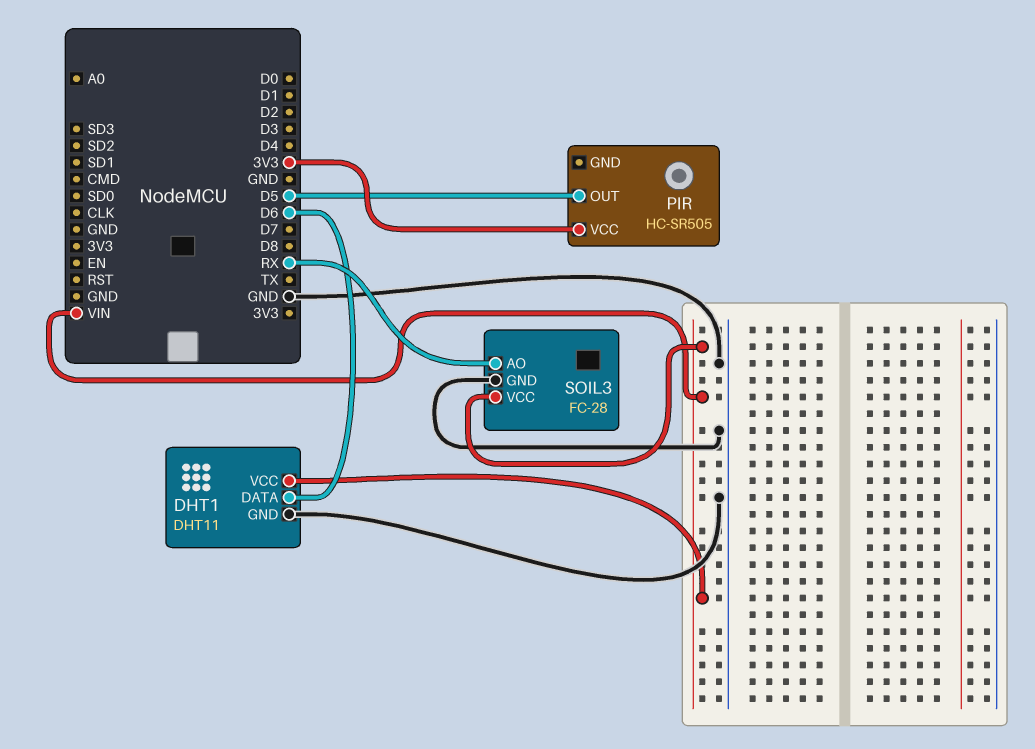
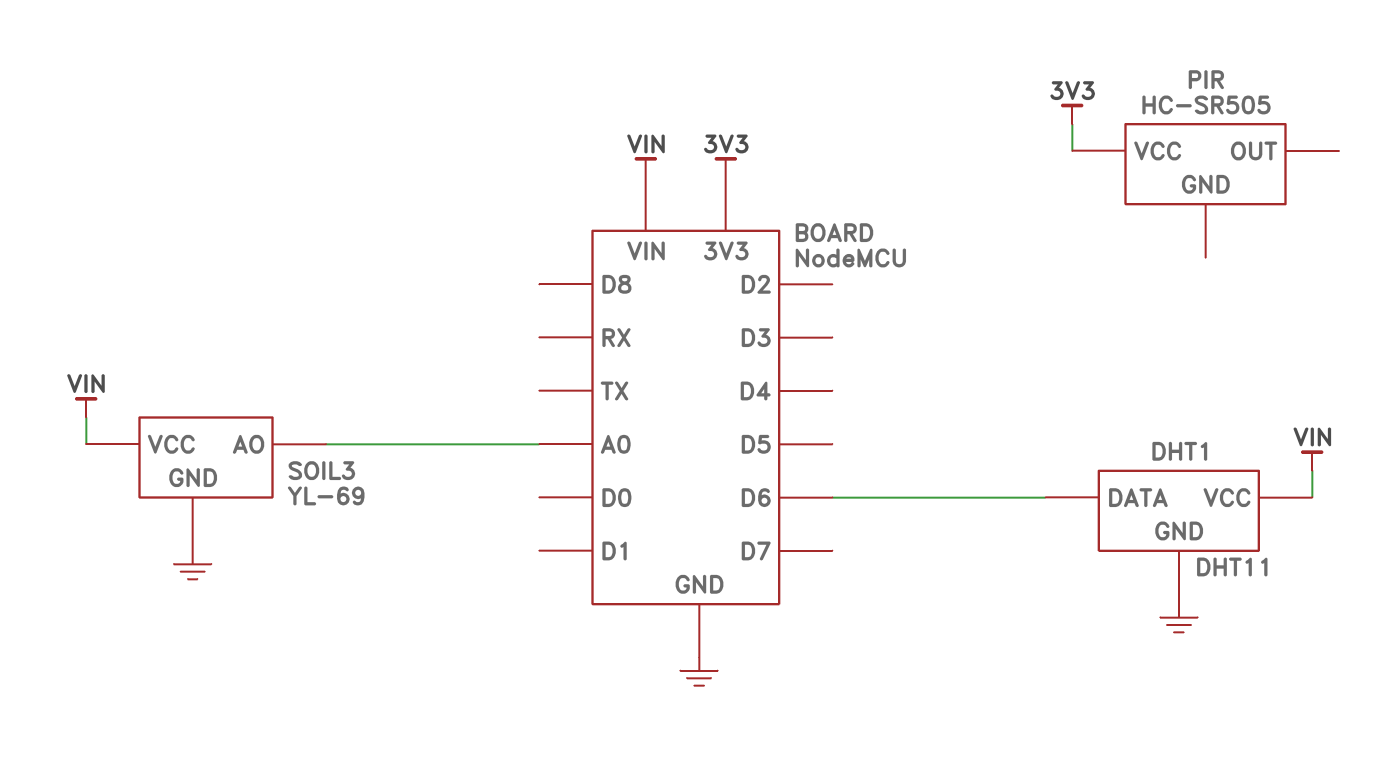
PIR pin OUT: D5 -> none
SOIL3: FC-28 -> YL-69
SOIL3 pin AO: RX -> A0

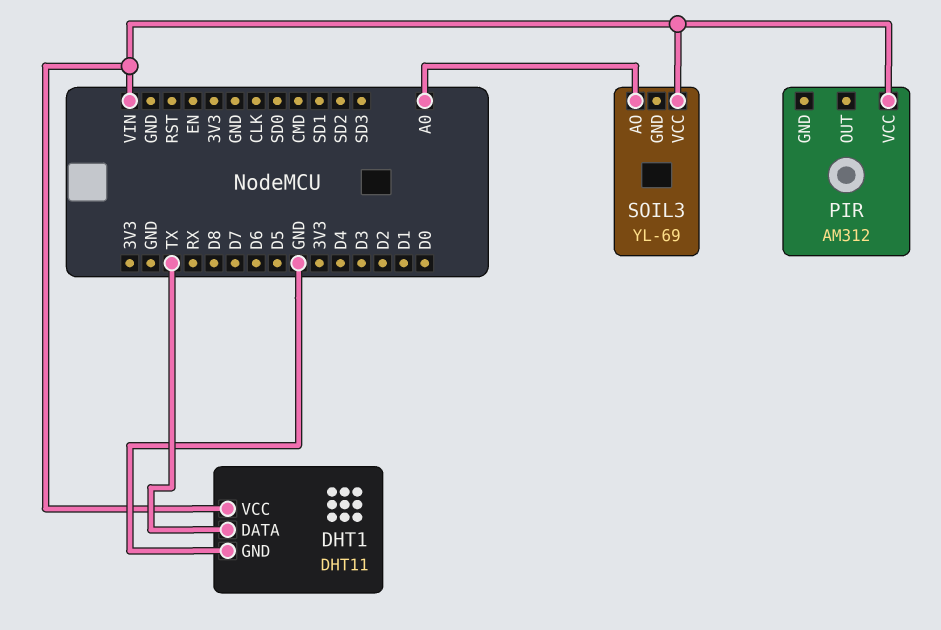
DHT1 pin DATA: D6 -> TX
PIR: HC-SR505 -> AM312
PIR pin VCC: 3V3 -> VIN
SOIL3 pin GND: GND -> none

